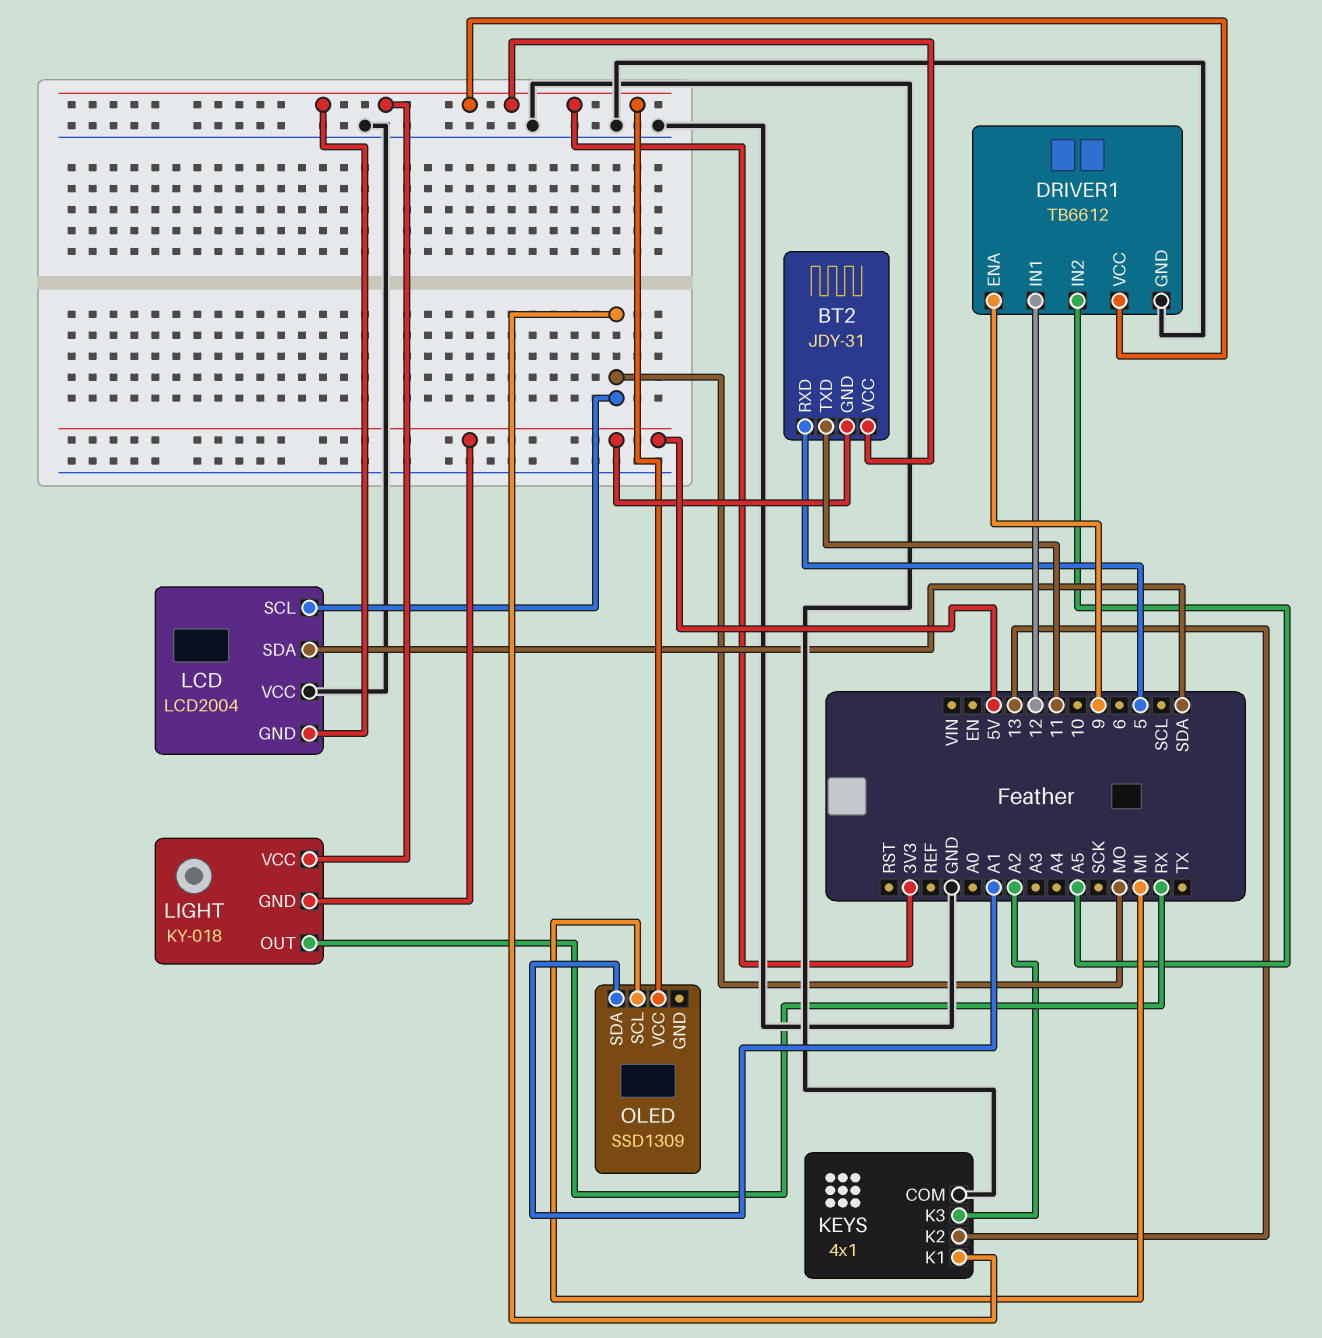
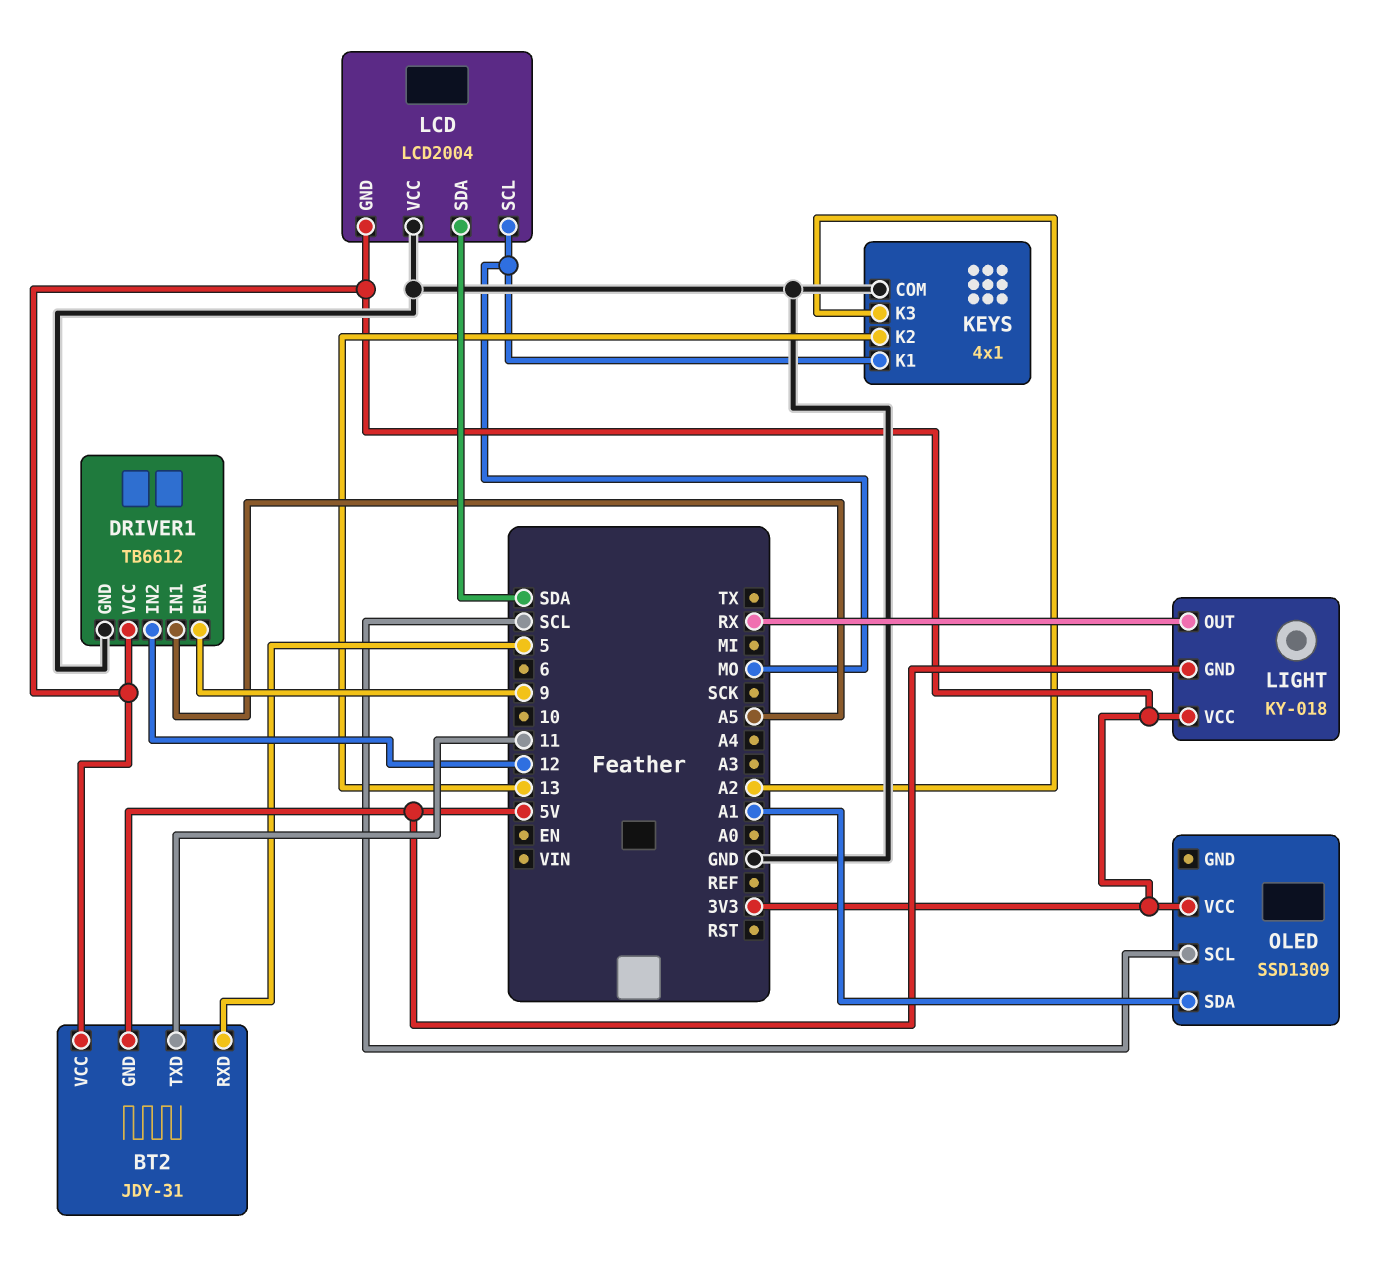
DRIVER1 pin IN1: 12 -> A5
DRIVER1 pin IN2: A5 -> 12
OLED pin SCL: MI -> SCL

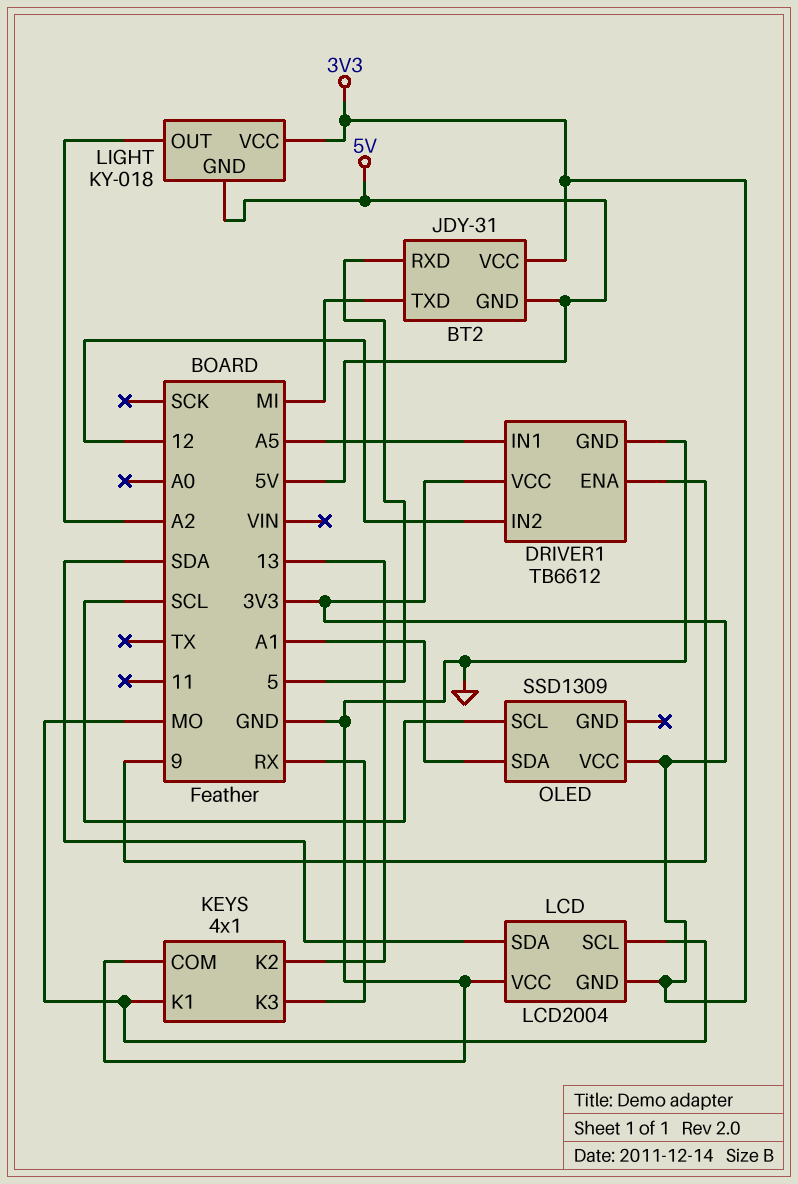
BT2 pin TXD: 11 -> MI
KEYS pin K3: A2 -> RX
LIGHT pin OUT: RX -> A2

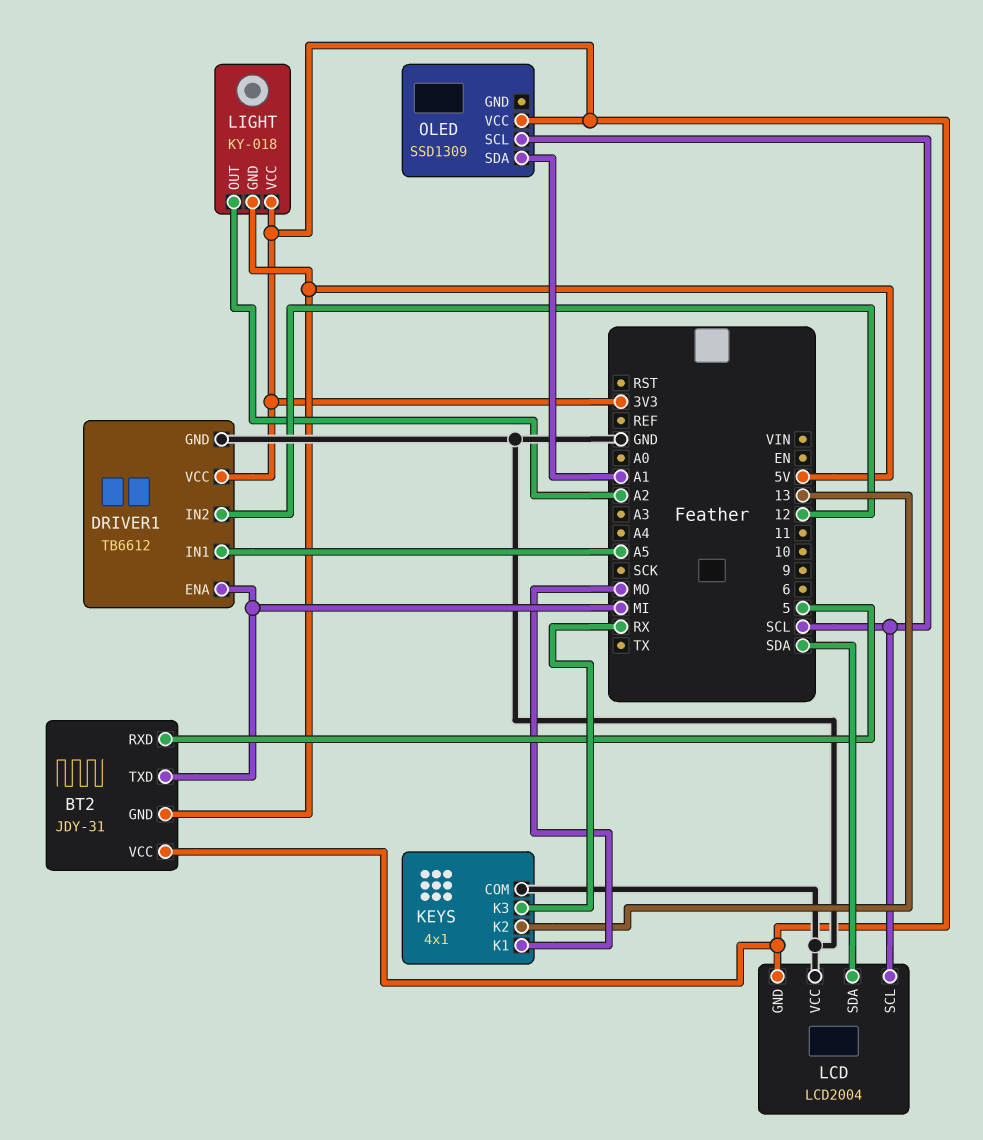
DRIVER1 pin ENA: 9 -> MI
LCD pin SCL: MO -> SCL

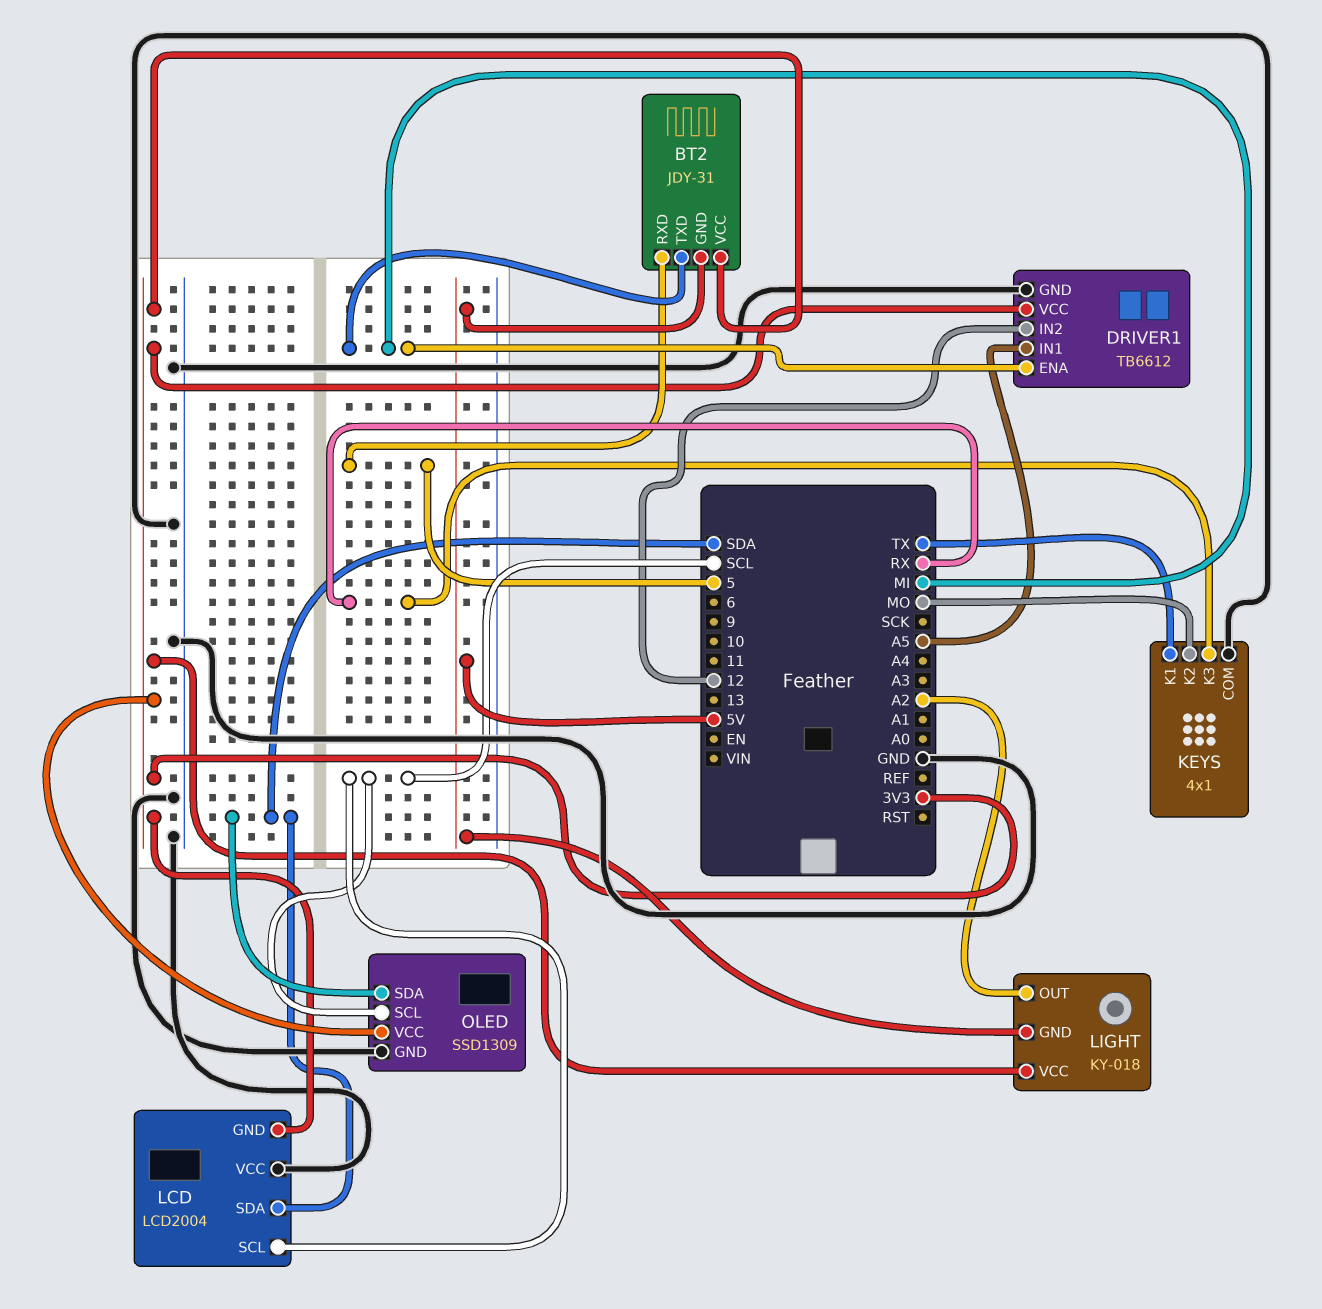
KEYS pin K1: MO -> TX
KEYS pin K2: 13 -> MO
OLED pin GND: none -> GND
OLED pin SDA: A1 -> SDA

